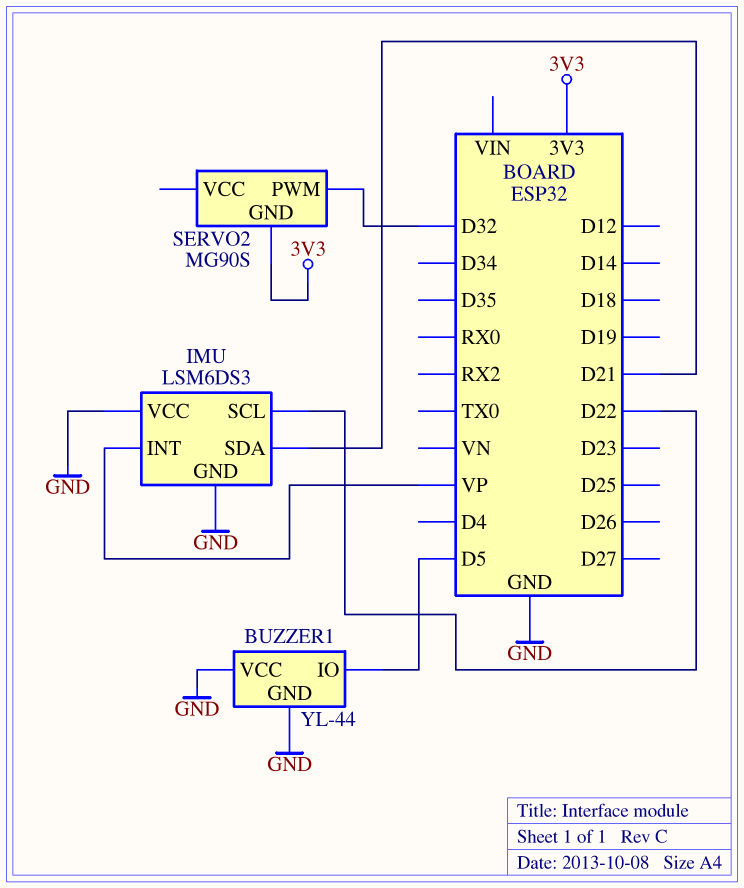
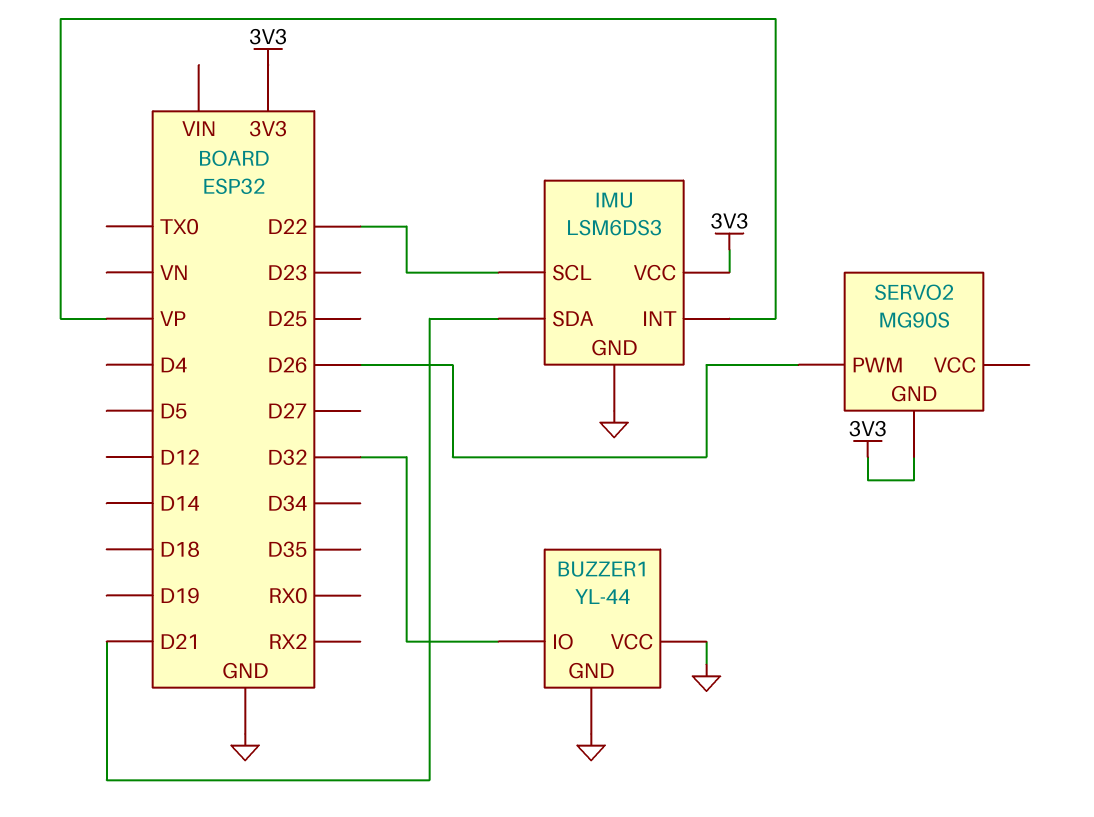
BUZZER1 pin IO: D5 -> D32
IMU pin VCC: GND -> 3V3
SERVO2 pin PWM: D32 -> D26

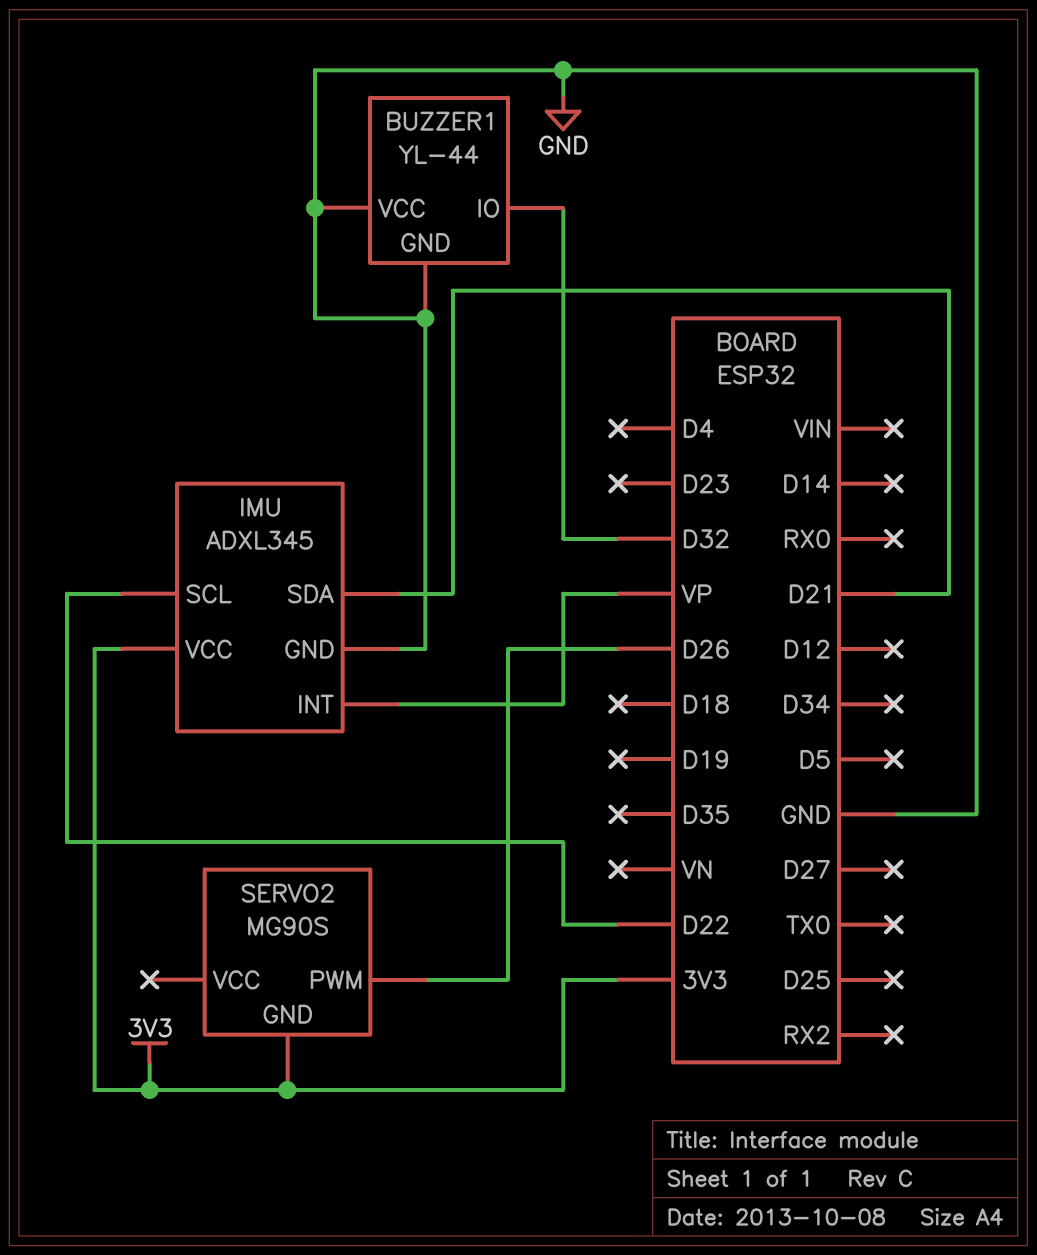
IMU: LSM6DS3 -> ADXL345

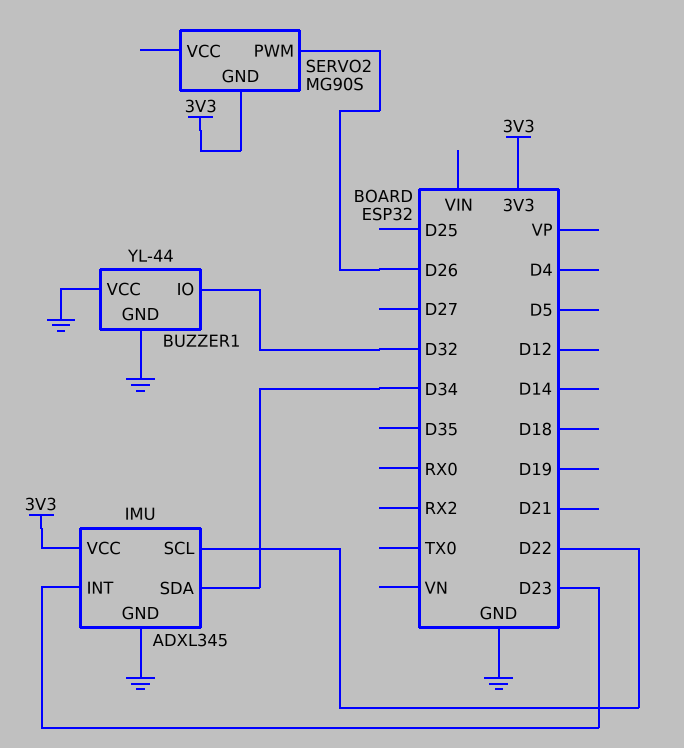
IMU pin INT: VP -> D23
IMU pin SDA: D21 -> D34

